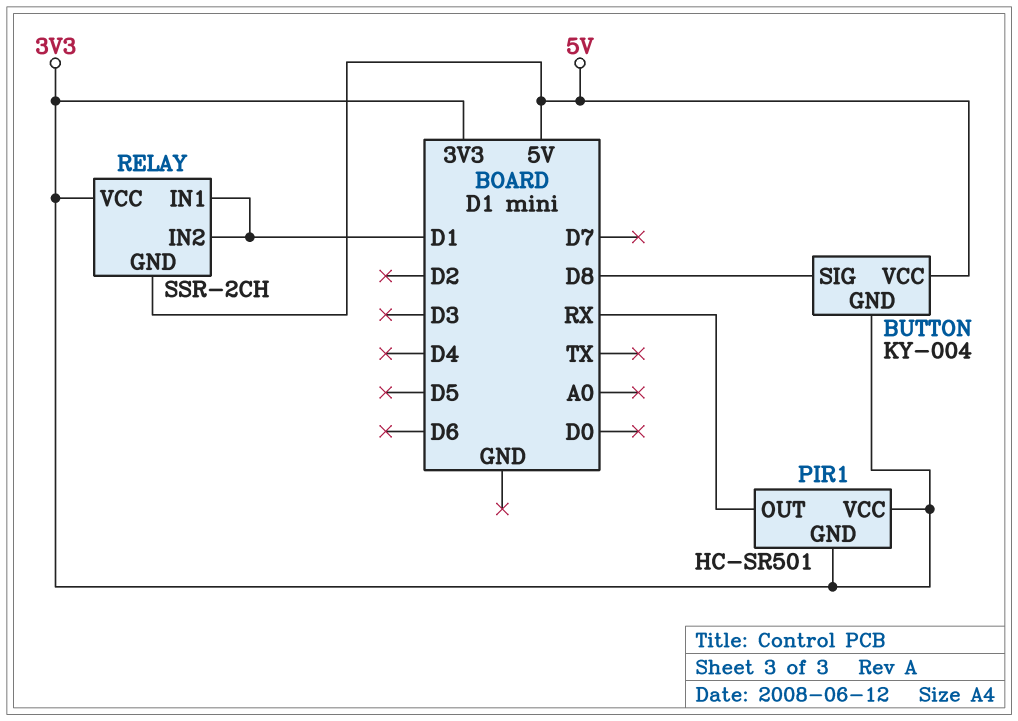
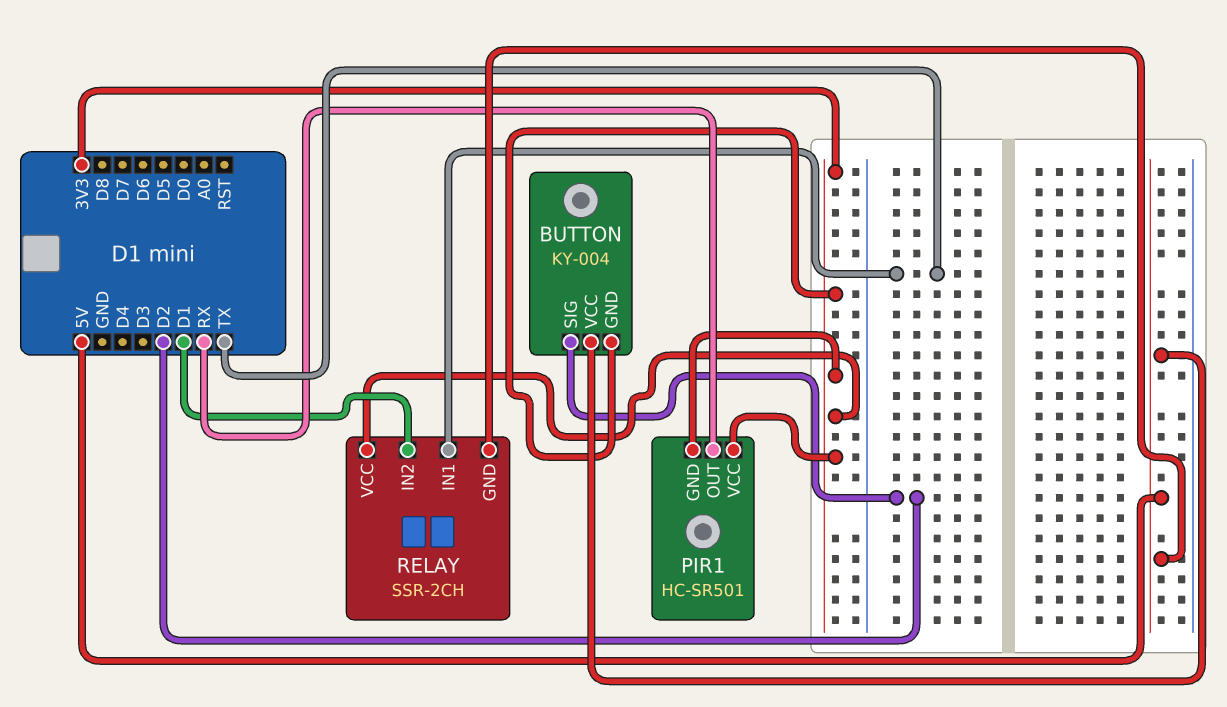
BUTTON pin SIG: D8 -> D2
RELAY pin IN1: D1 -> TX

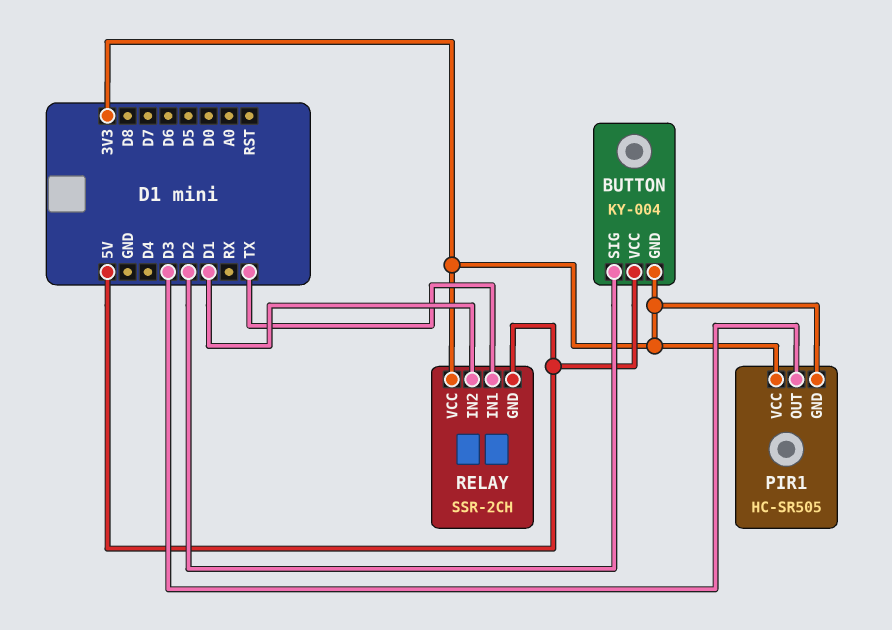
PIR1: HC-SR501 -> HC-SR505
PIR1 pin OUT: RX -> D3

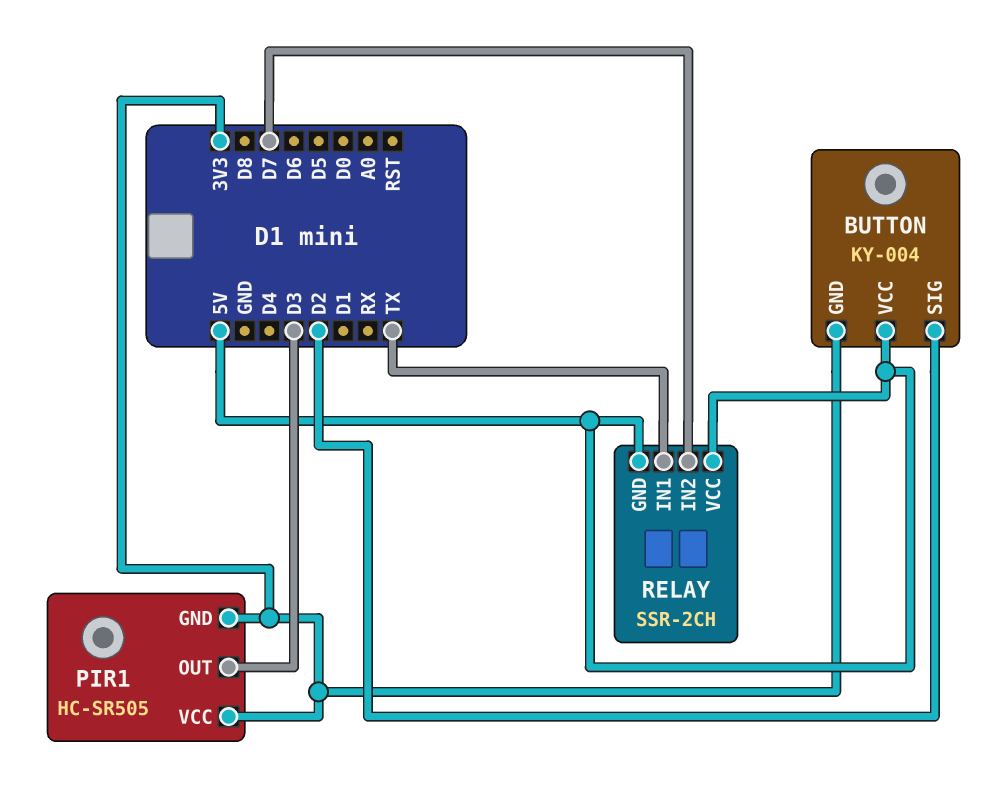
RELAY pin IN2: D1 -> D7
RELAY pin VCC: 3V3 -> 5V

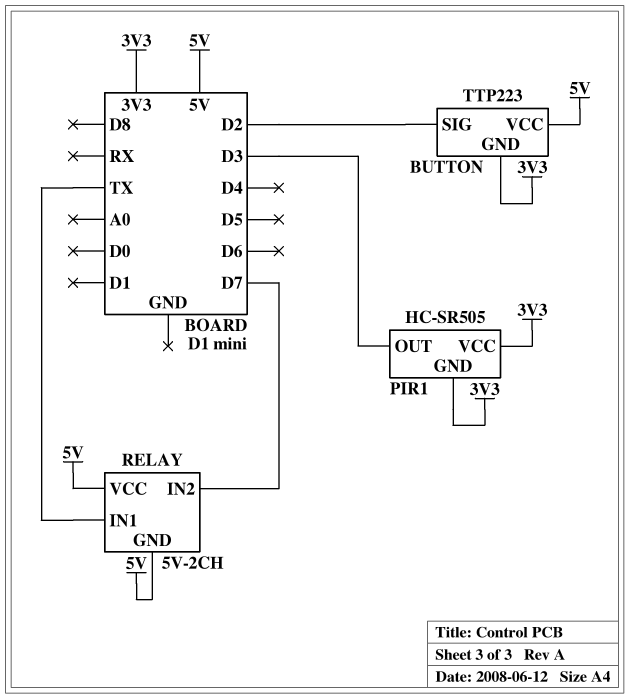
BUTTON: KY-004 -> TTP223
RELAY: SSR-2CH -> 5V-2CH

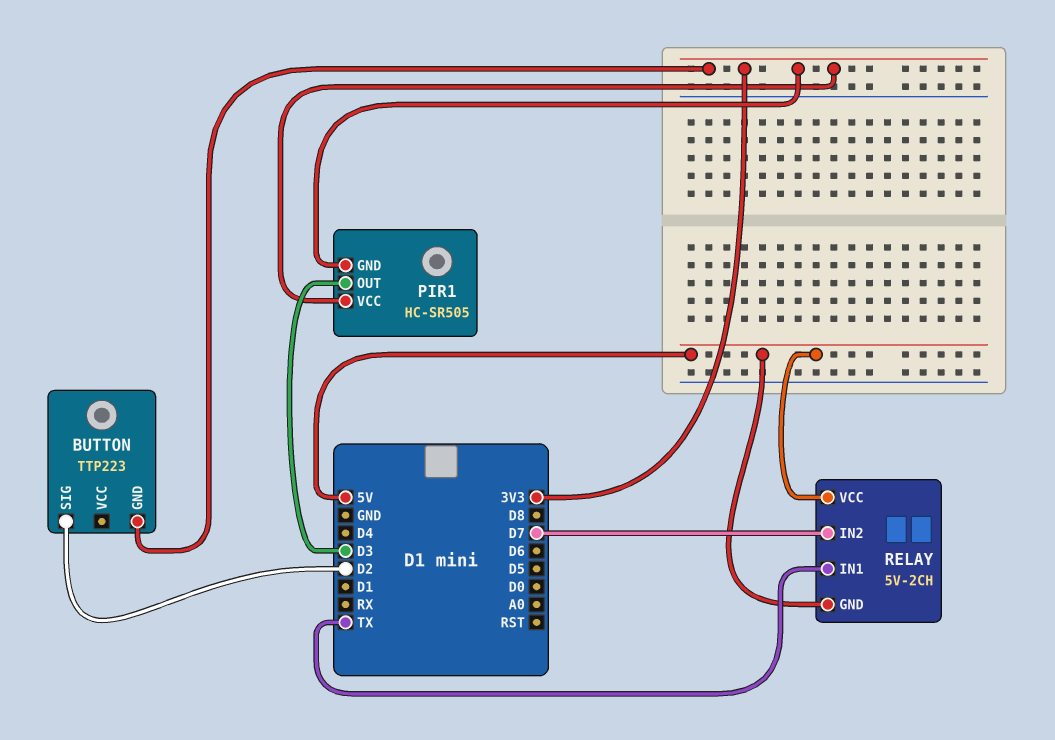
BUTTON pin VCC: 5V -> none

